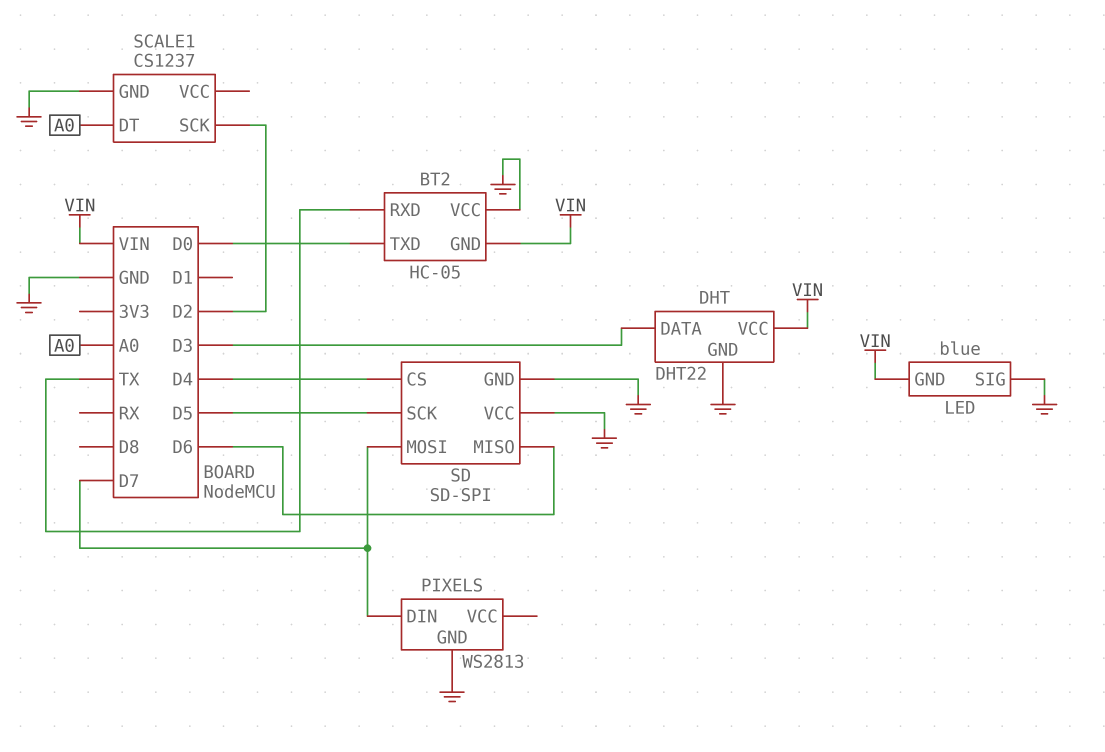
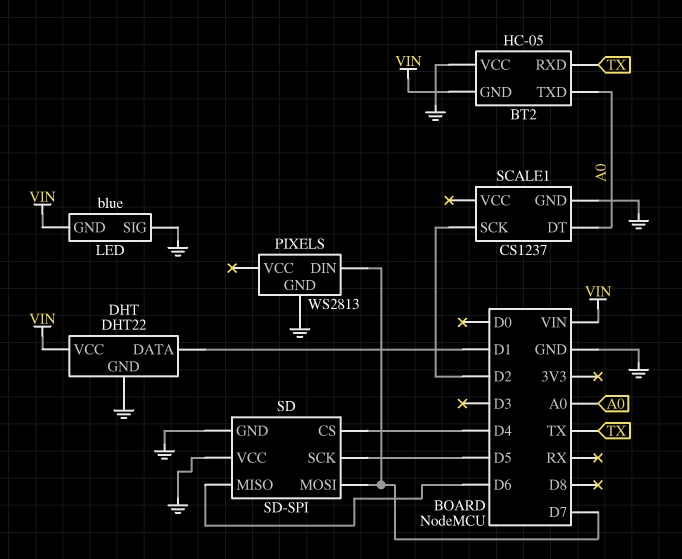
BT2 pin TXD: D0 -> A0
DHT pin DATA: D3 -> D1

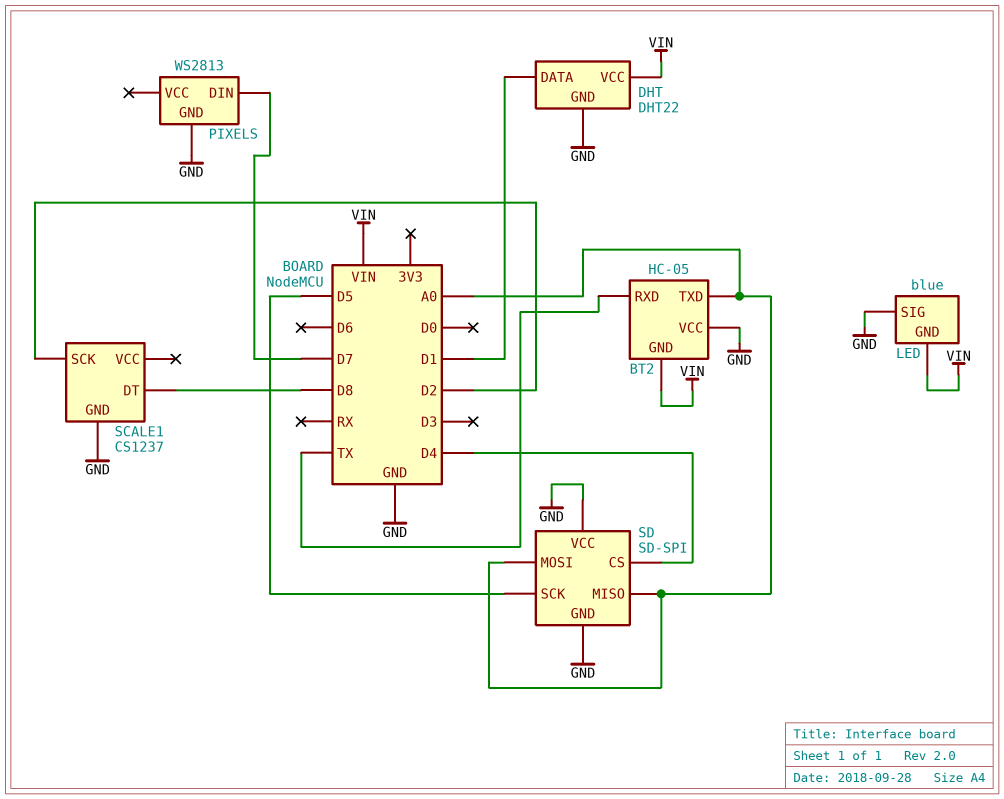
SCALE1 pin DT: A0 -> D8
SD pin MISO: D6 -> A0
SD pin MOSI: D7 -> A0

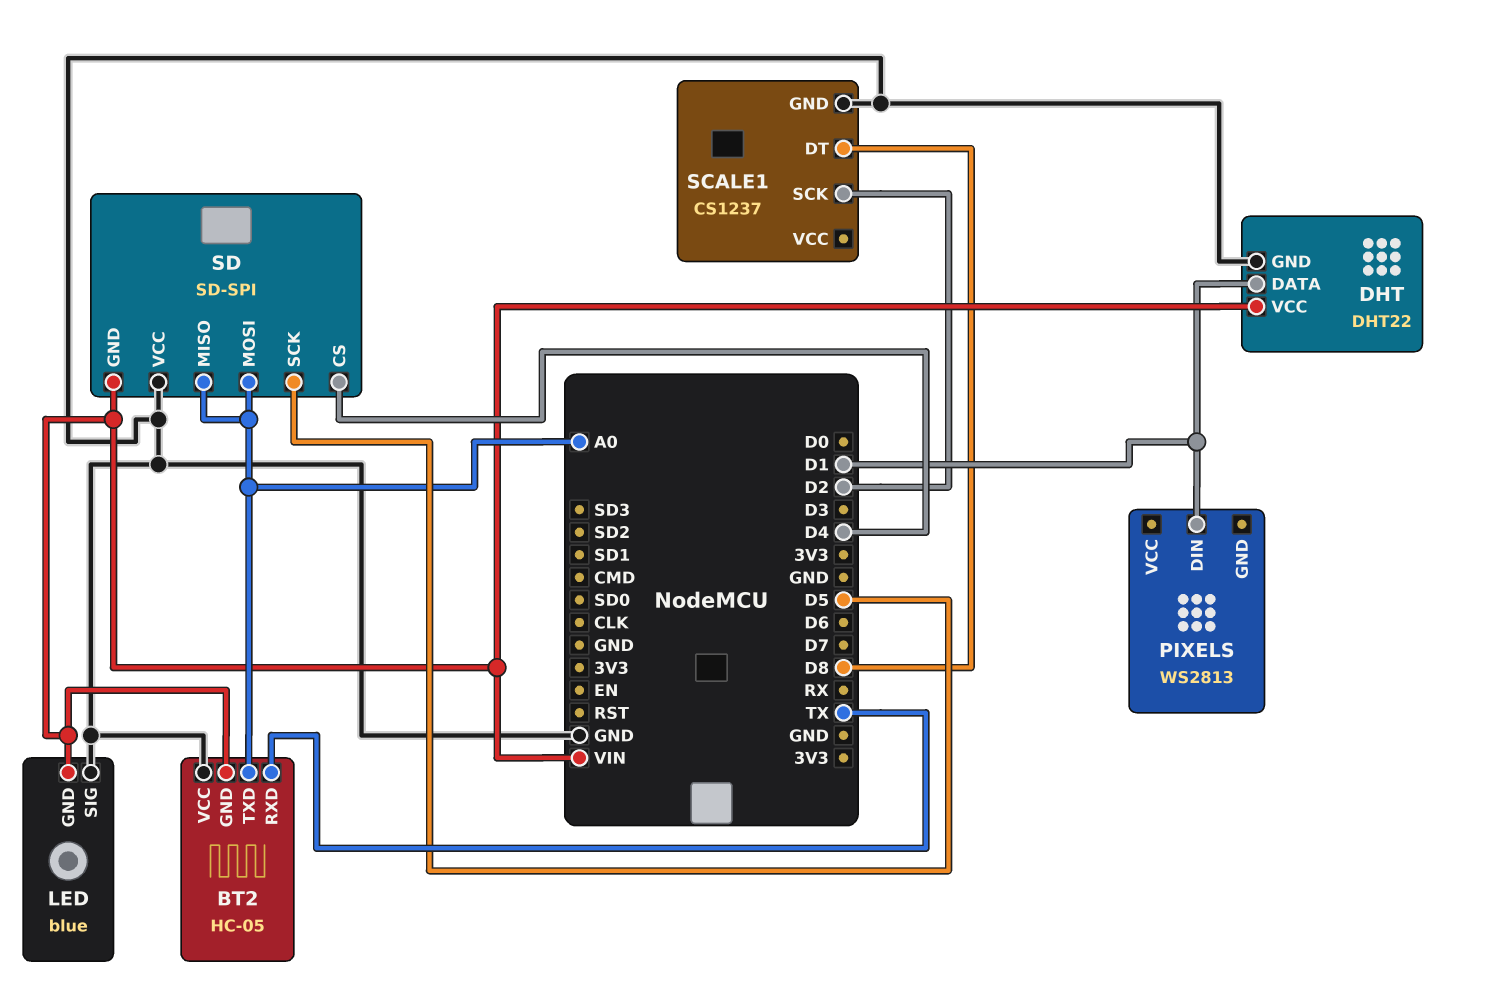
PIXELS pin DIN: D7 -> D1
PIXELS pin GND: GND -> none
SD pin GND: GND -> VIN

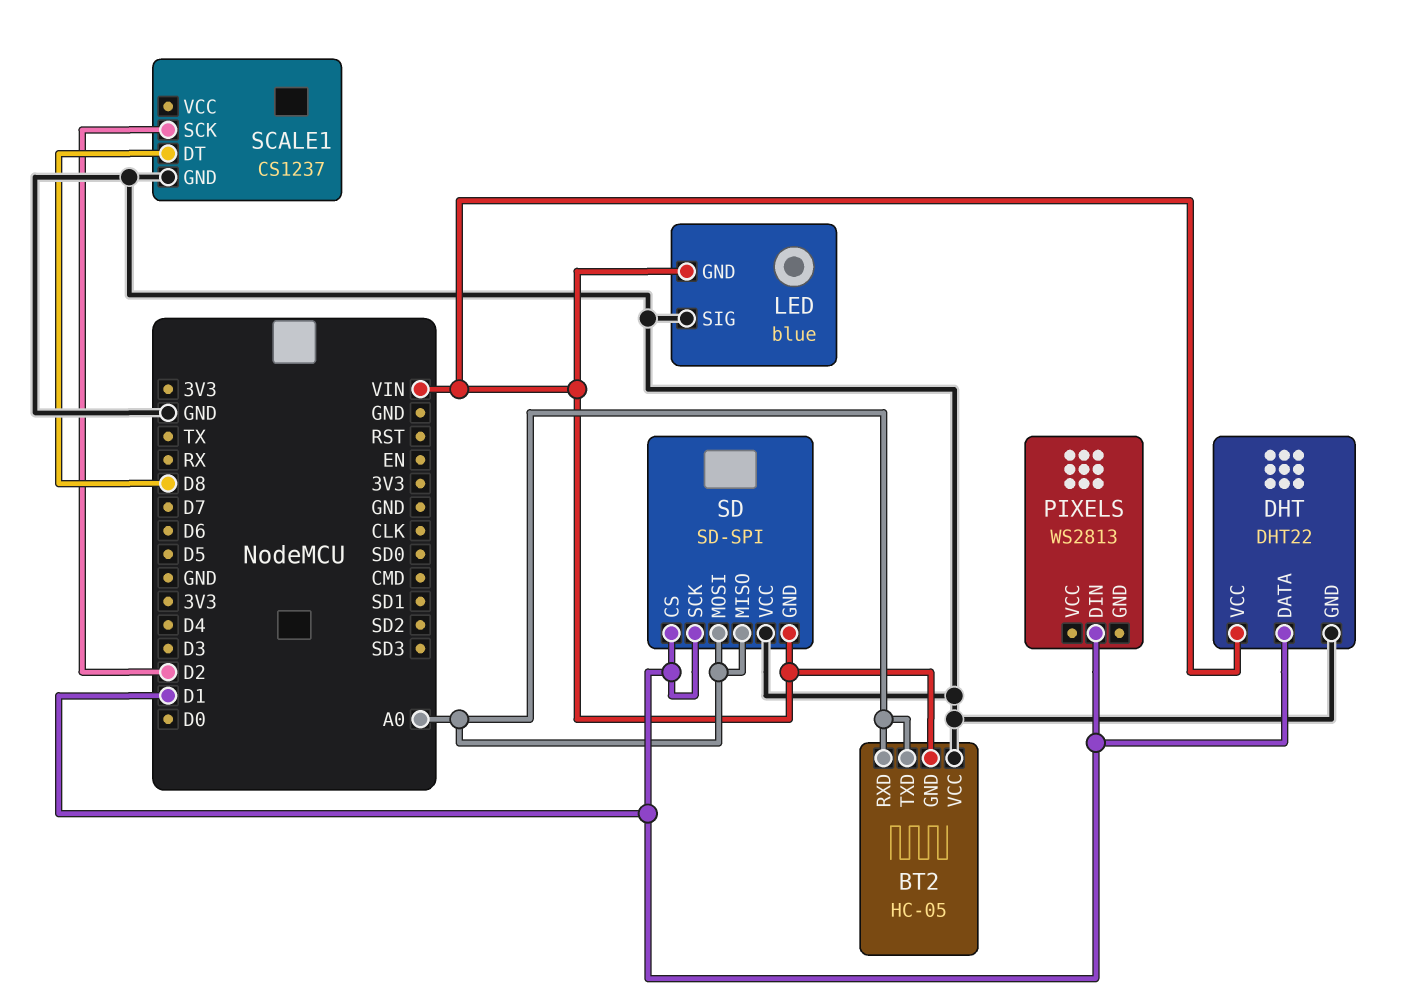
BT2 pin RXD: TX -> A0
SD pin CS: D4 -> D1
SD pin SCK: D5 -> D1

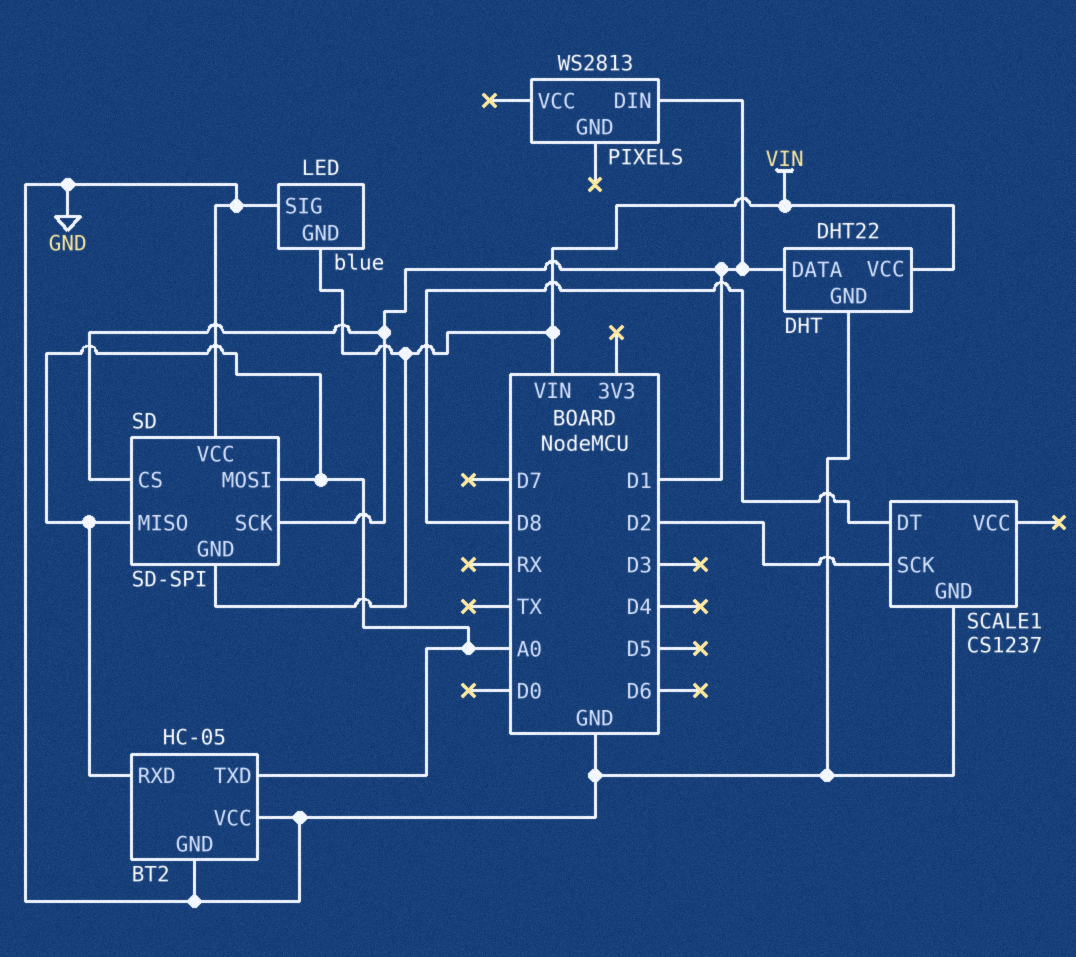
BT2 pin GND: VIN -> GND

